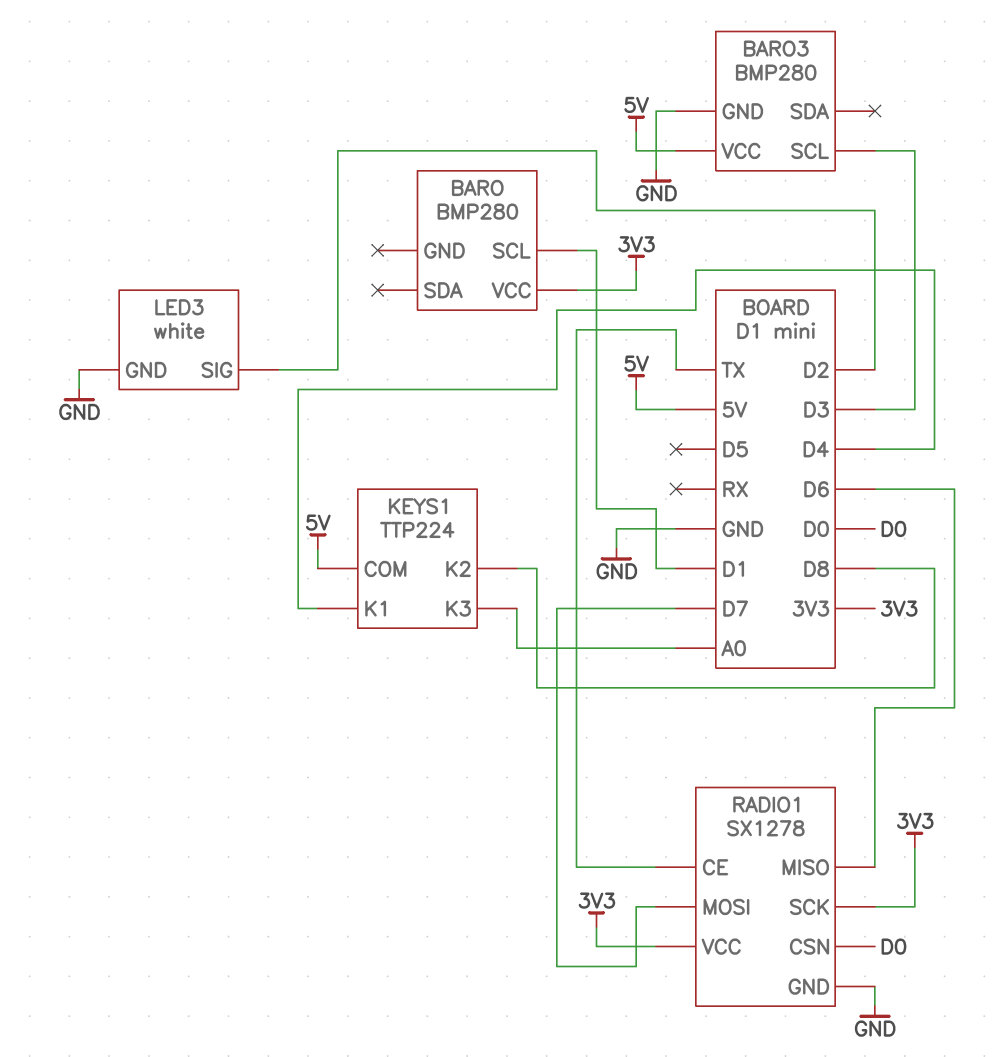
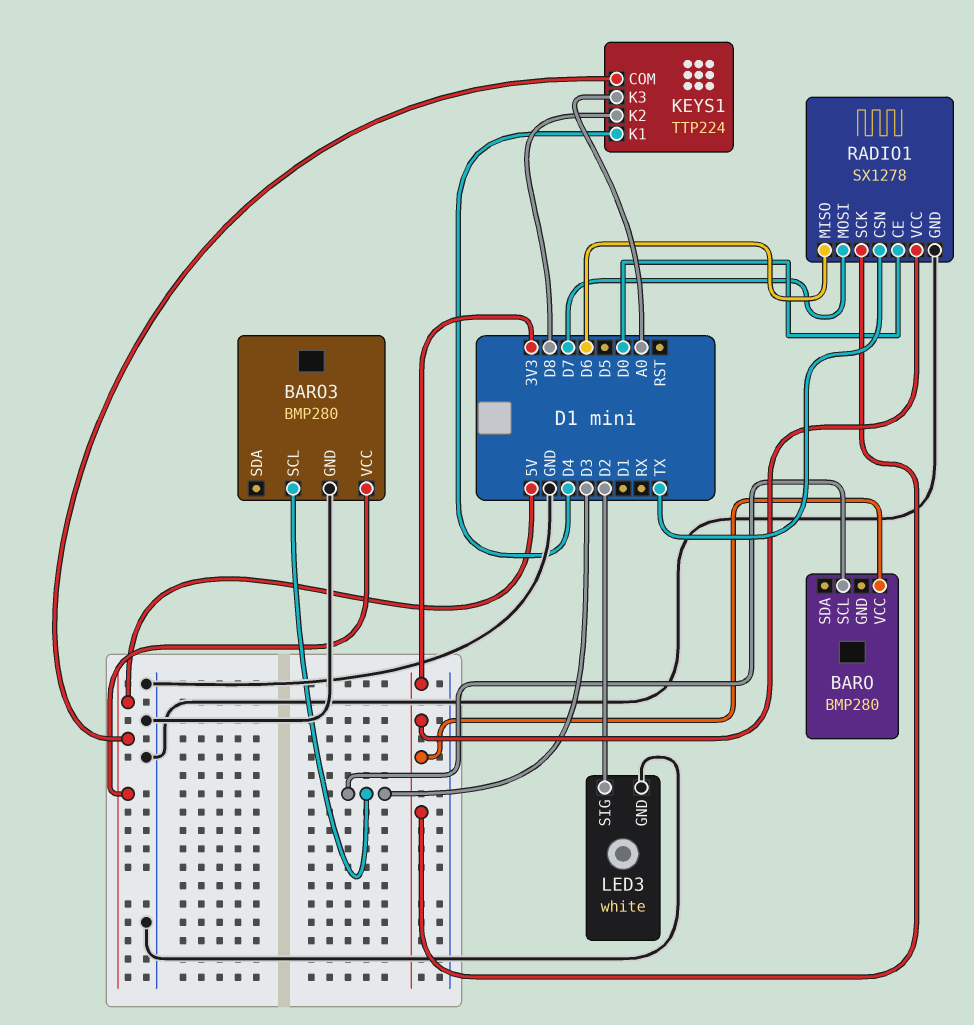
BARO pin SCL: D1 -> D3
RADIO1 pin CE: TX -> D0
RADIO1 pin CSN: D0 -> TX

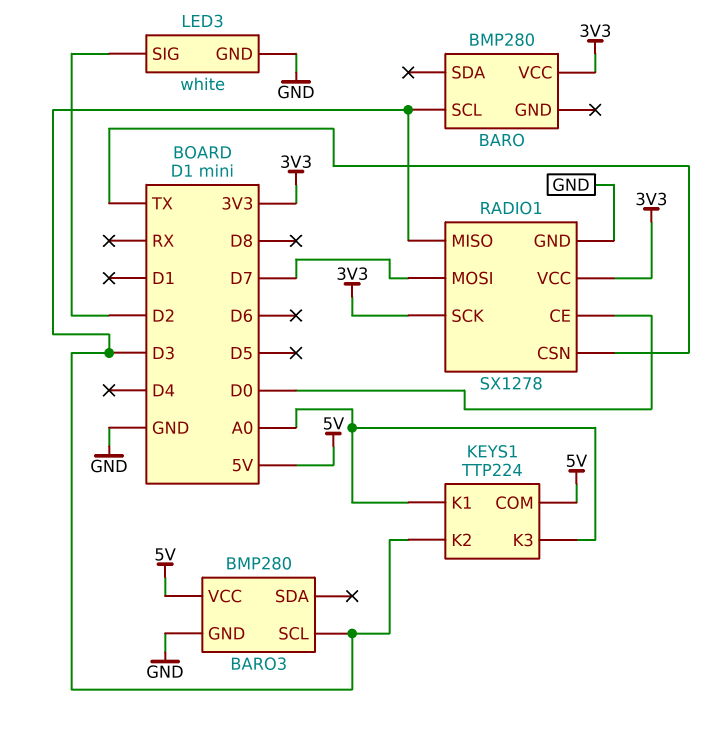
KEYS1 pin K1: D4 -> A0
KEYS1 pin K2: D8 -> D3
RADIO1 pin MISO: D6 -> D3

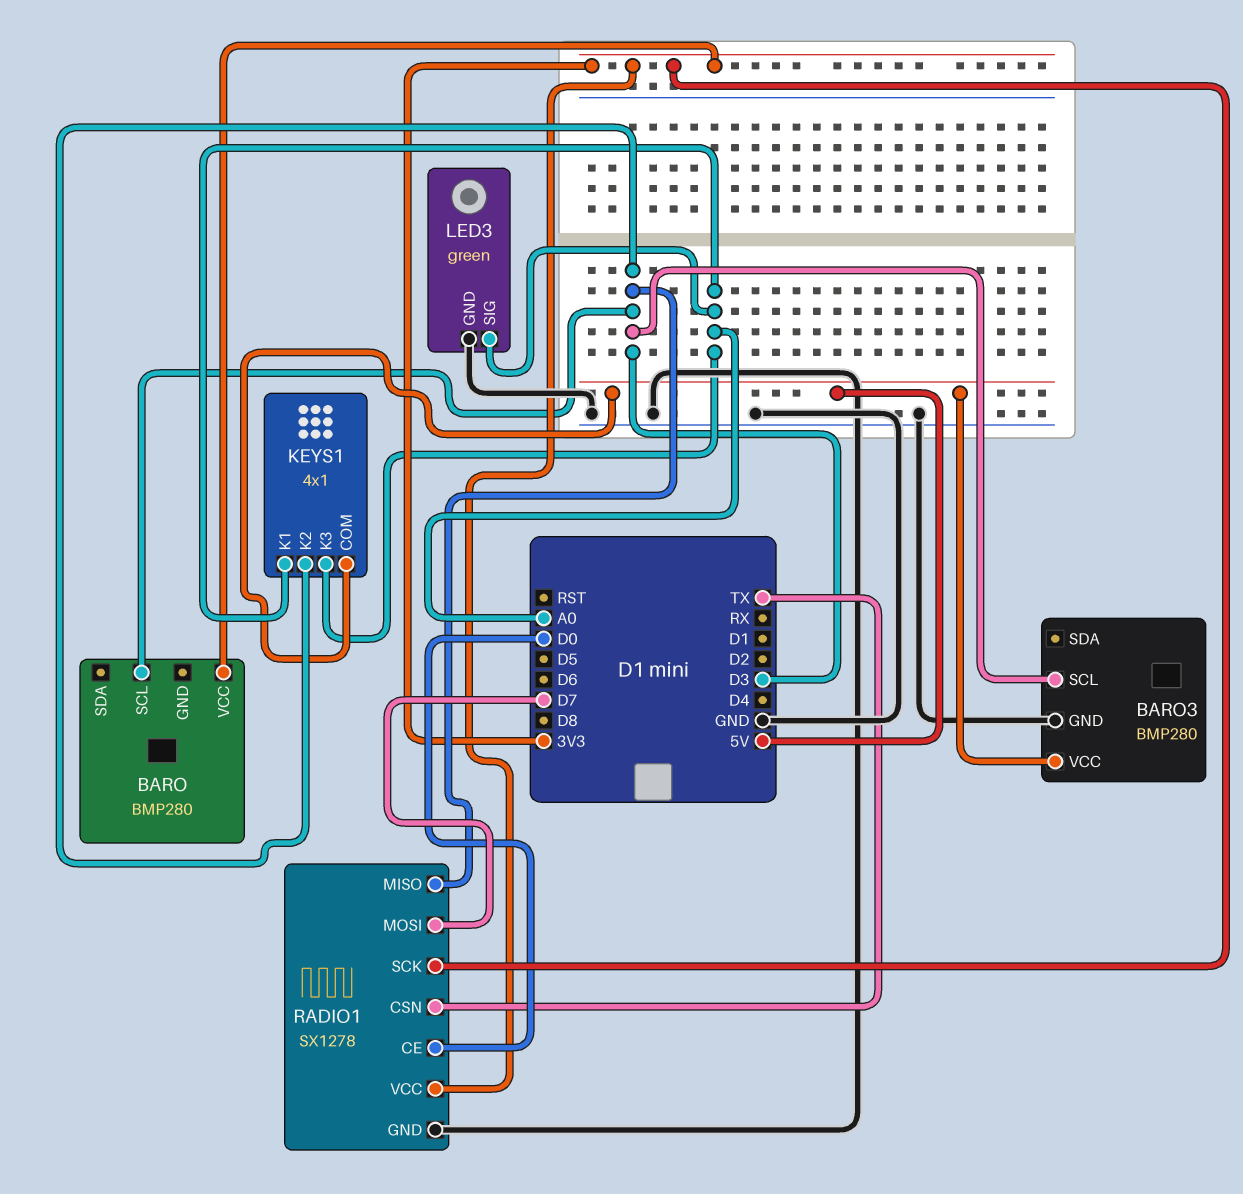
KEYS1: TTP224 -> 4x1
LED3: white -> green
LED3 pin SIG: D2 -> A0

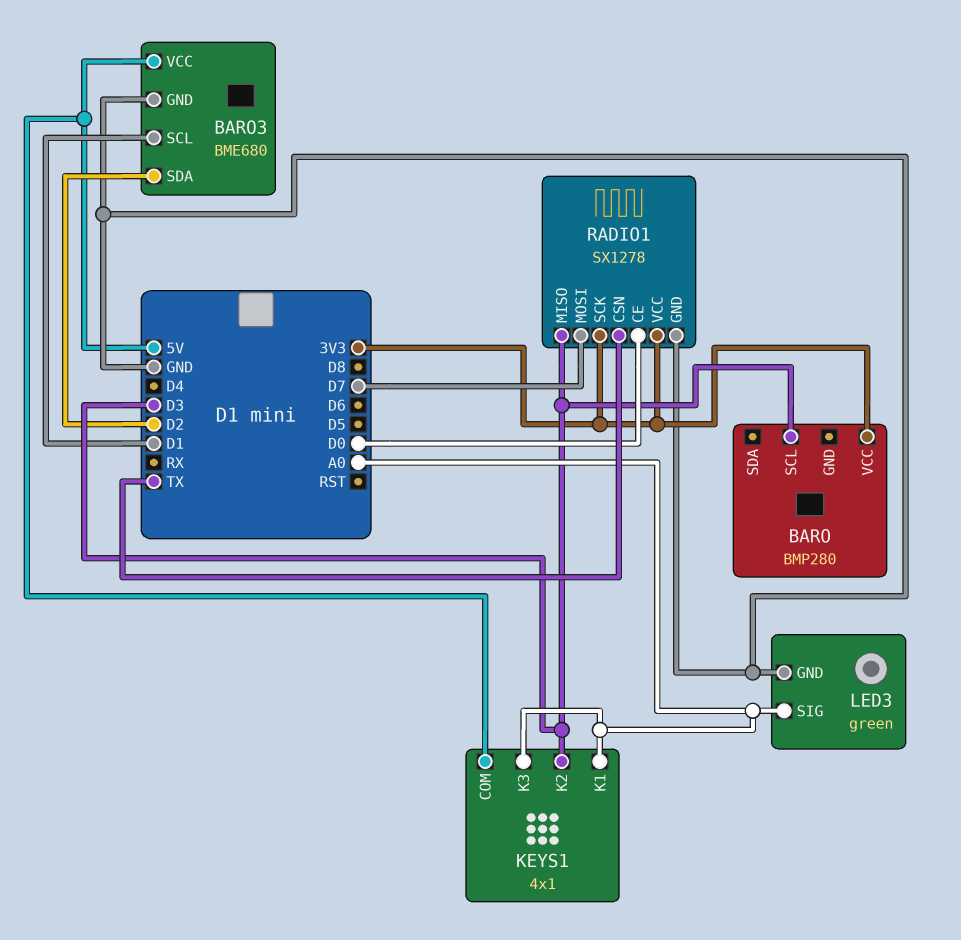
BARO3: BMP280 -> BME680
BARO3 pin SCL: D3 -> D1
BARO3 pin SDA: none -> D2

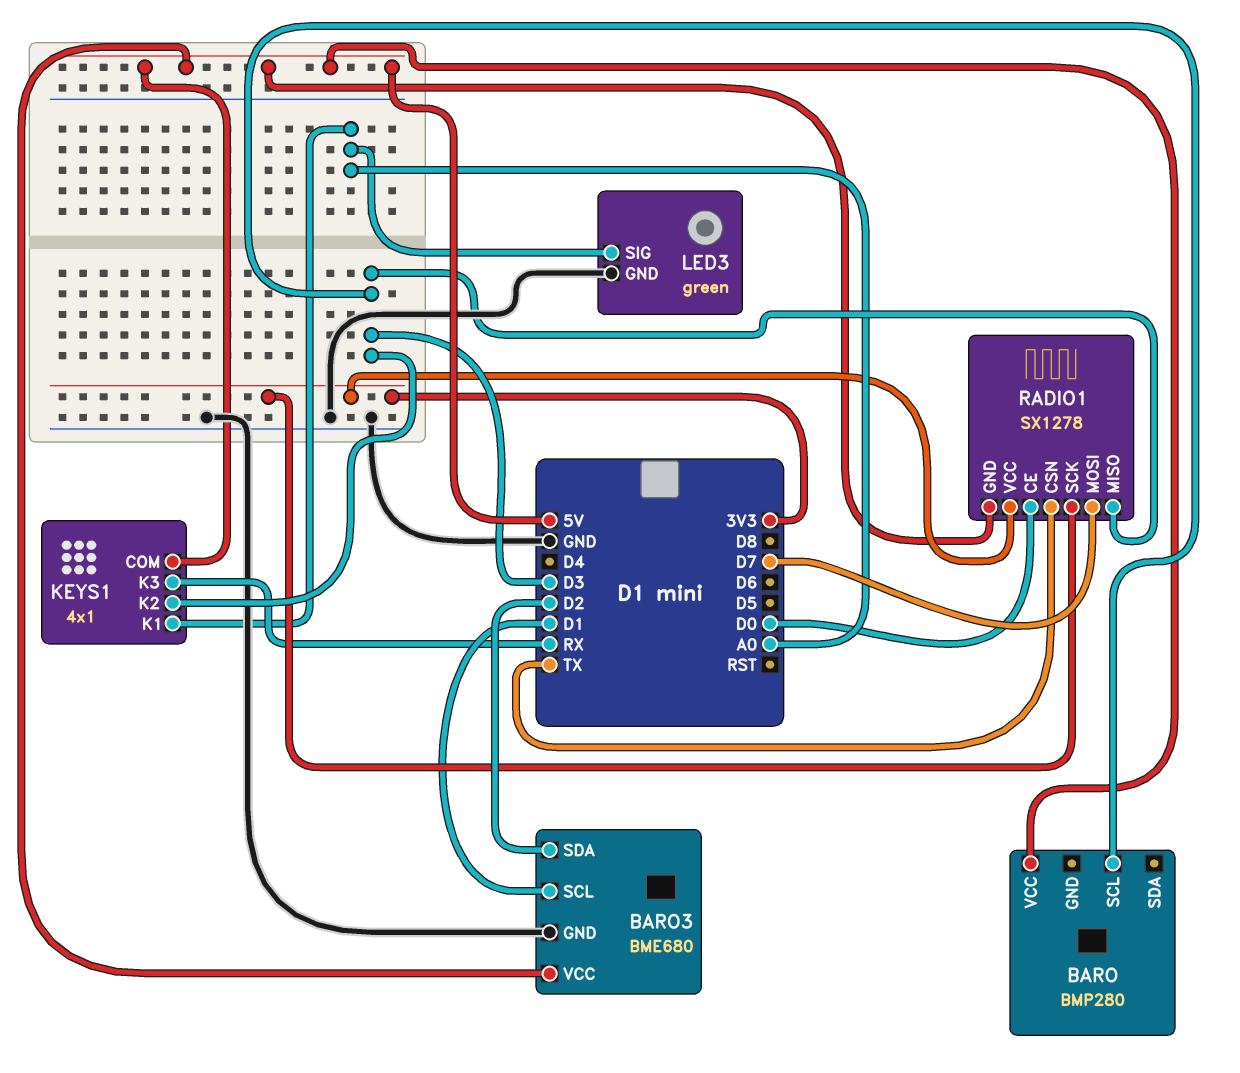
BARO pin VCC: 3V3 -> 5V
KEYS1 pin K3: A0 -> RX
RADIO1 pin GND: GND -> 5V

